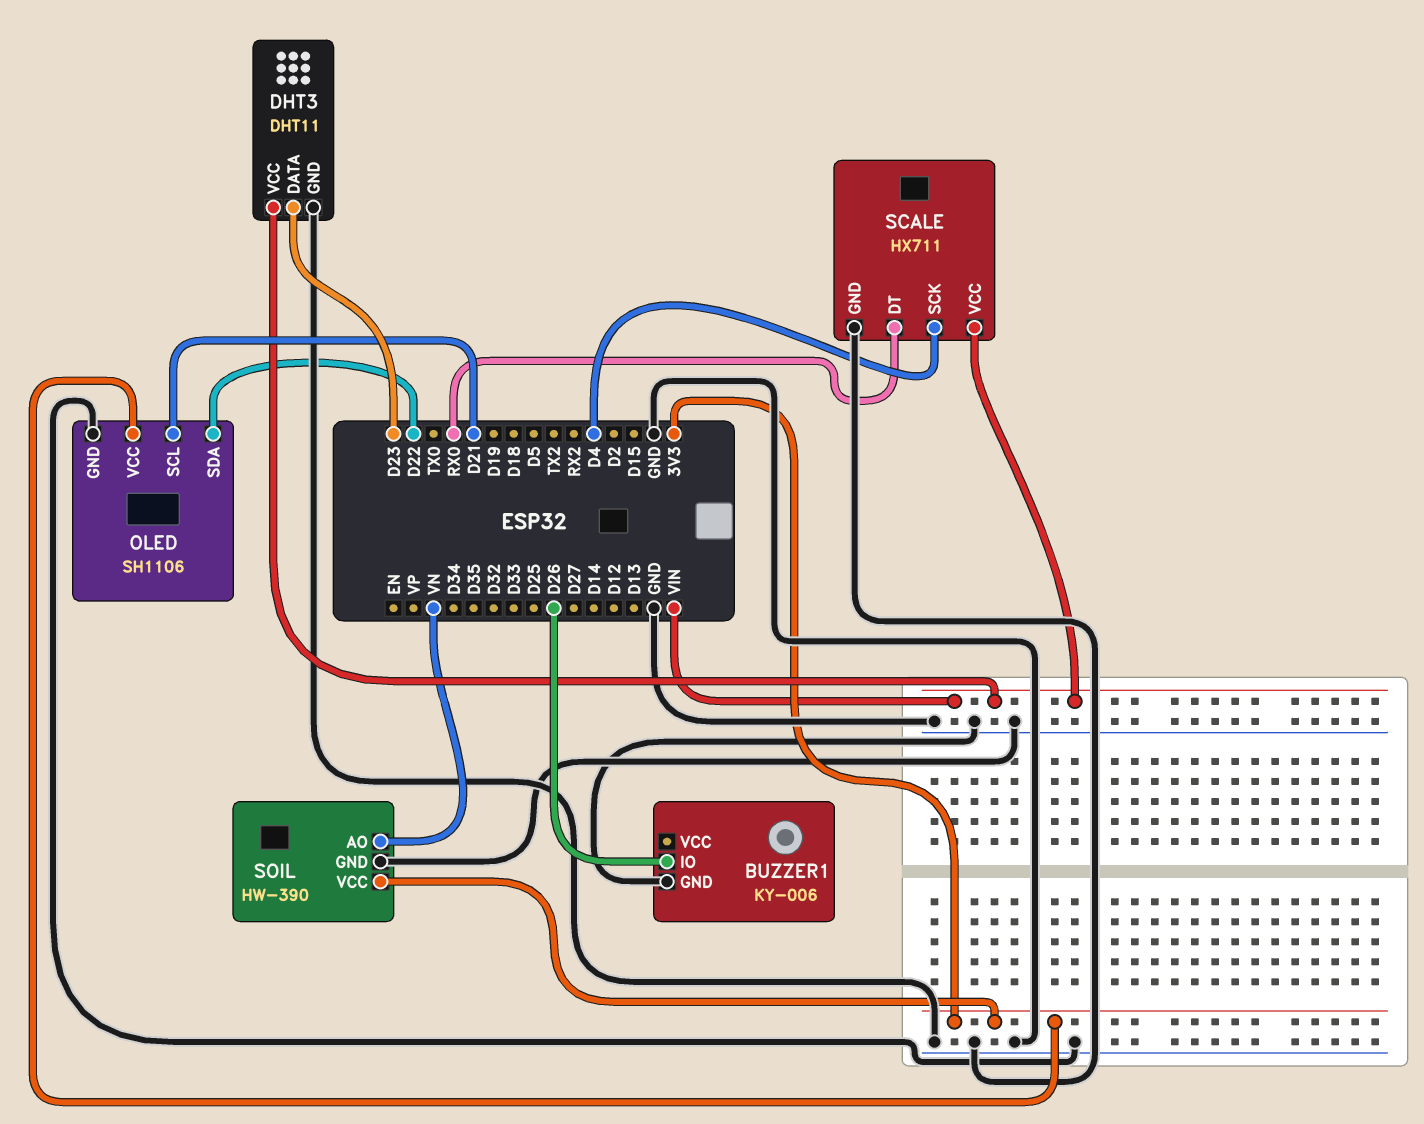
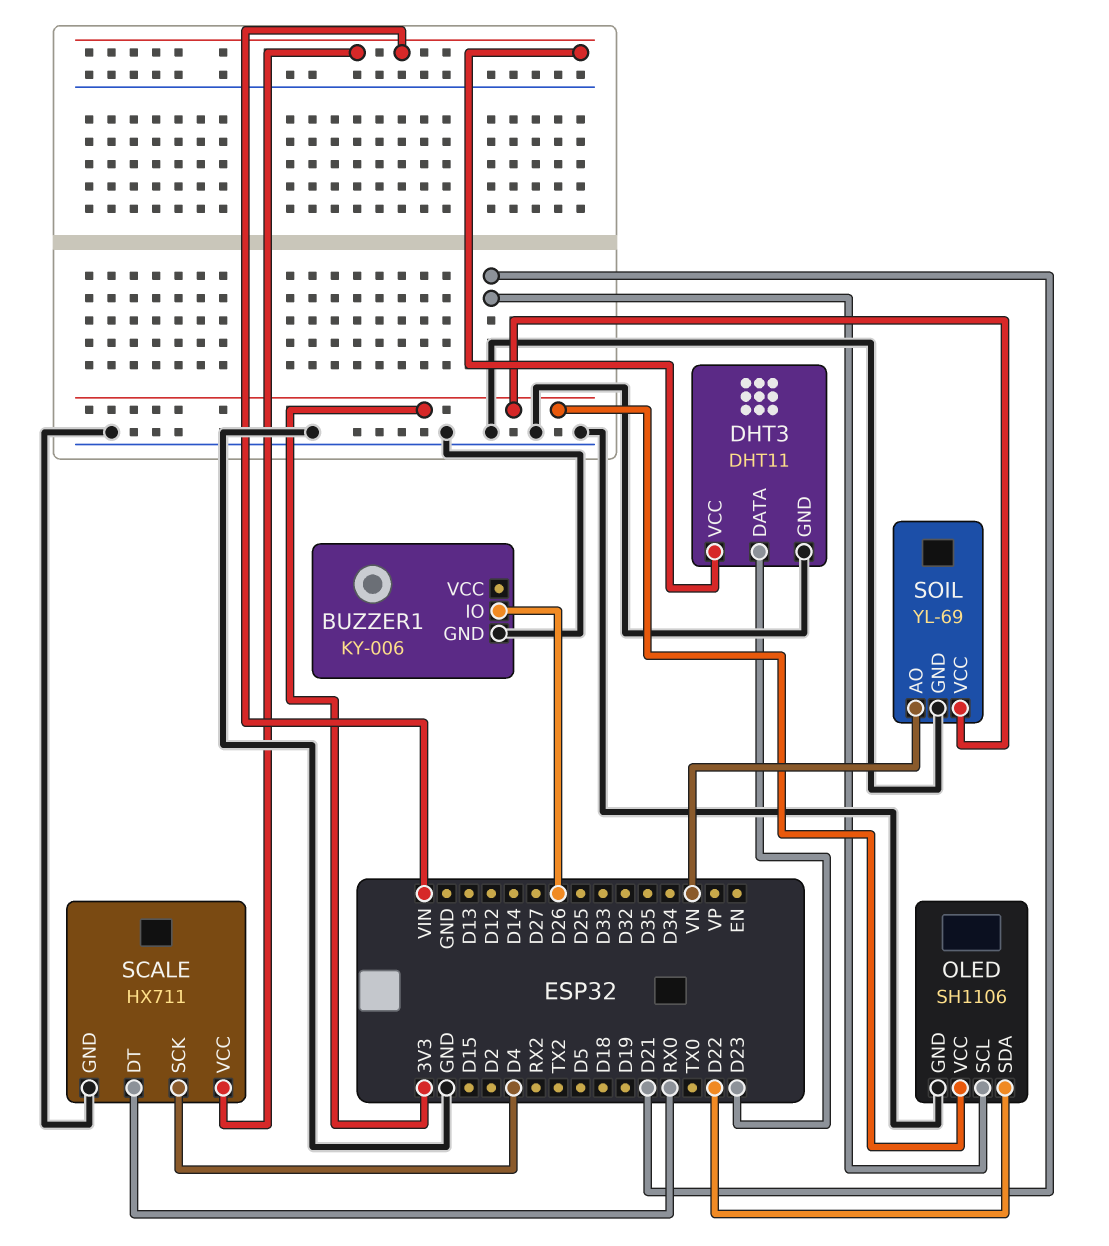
SOIL: HW-390 -> YL-69

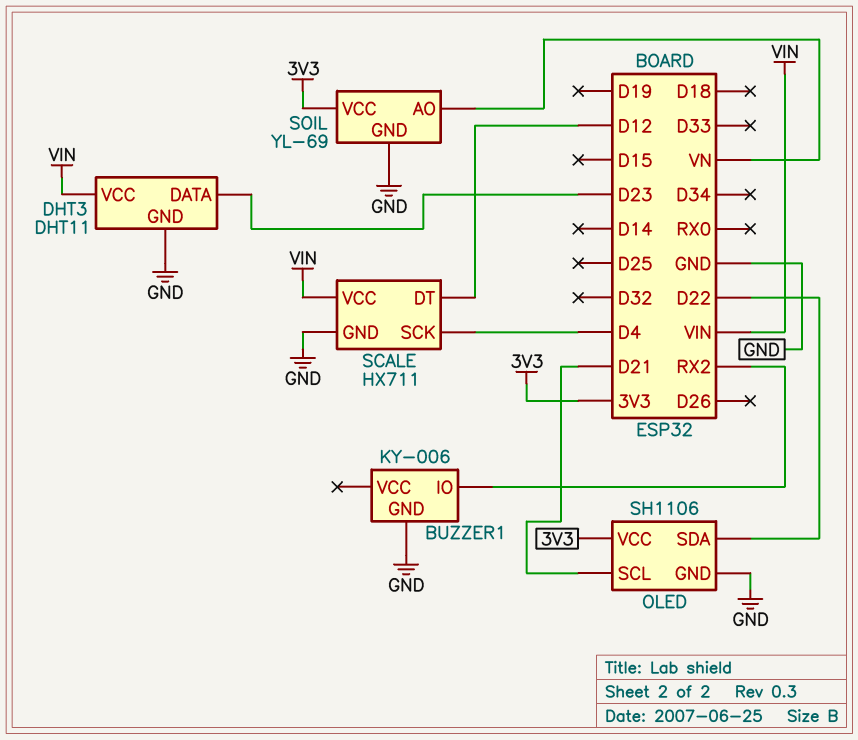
BUZZER1 pin IO: D26 -> RX2
SCALE pin DT: RX0 -> D12

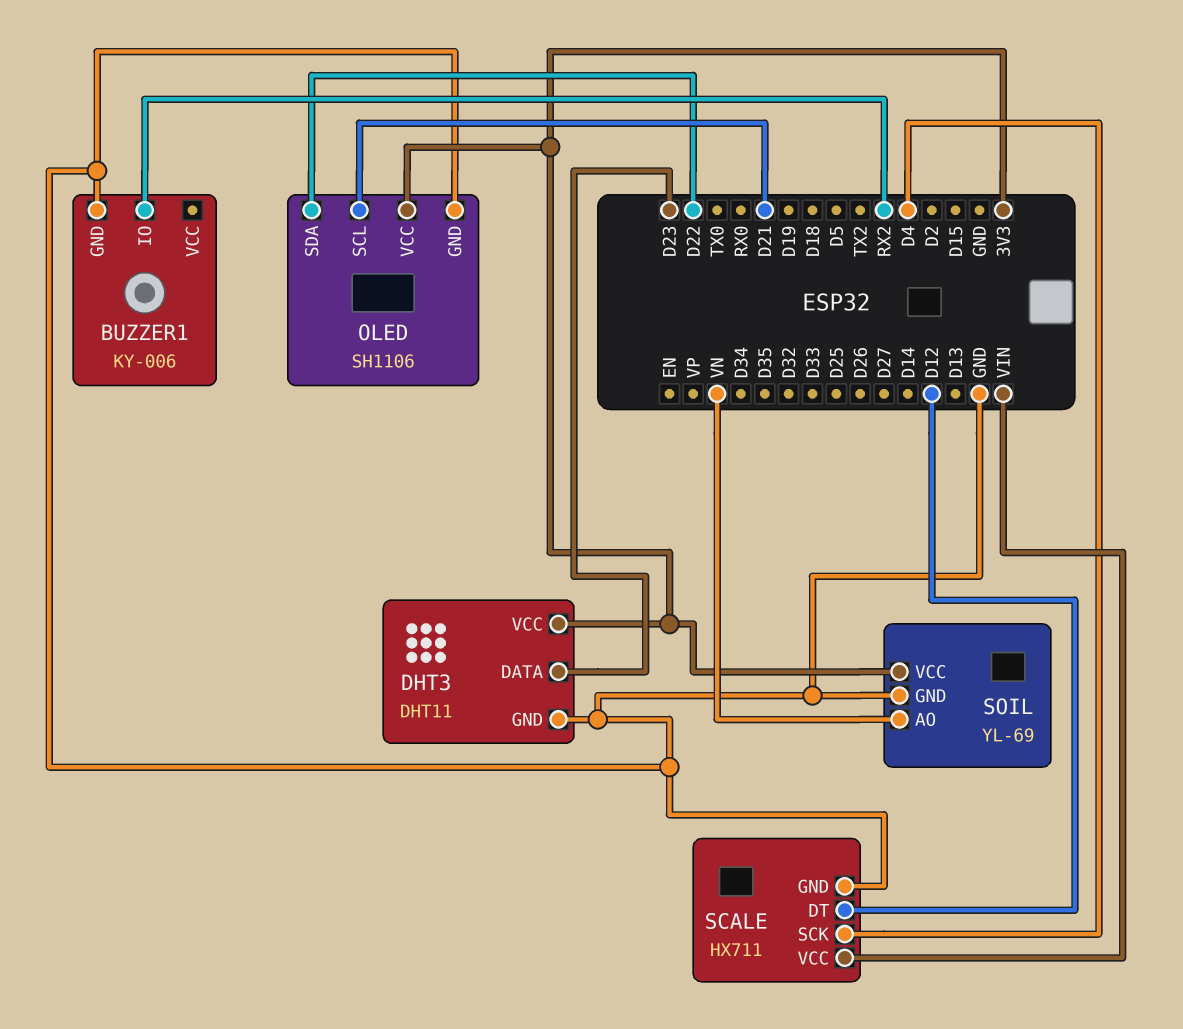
DHT3 pin VCC: VIN -> 3V3

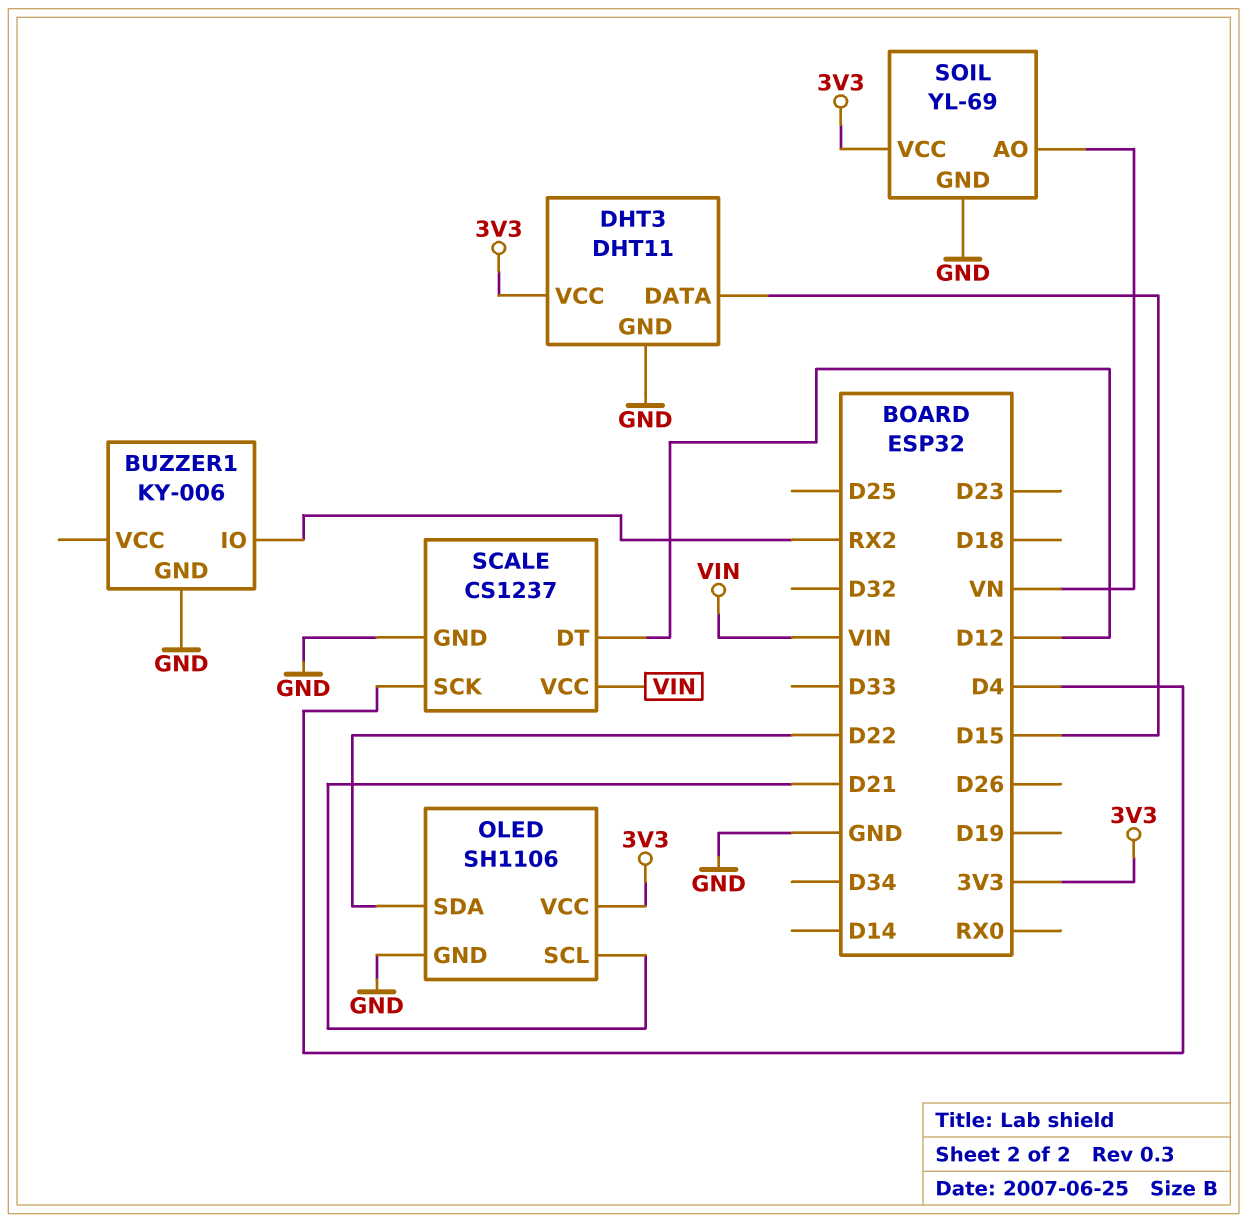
DHT3 pin DATA: D23 -> D15
SCALE: HX711 -> CS1237

